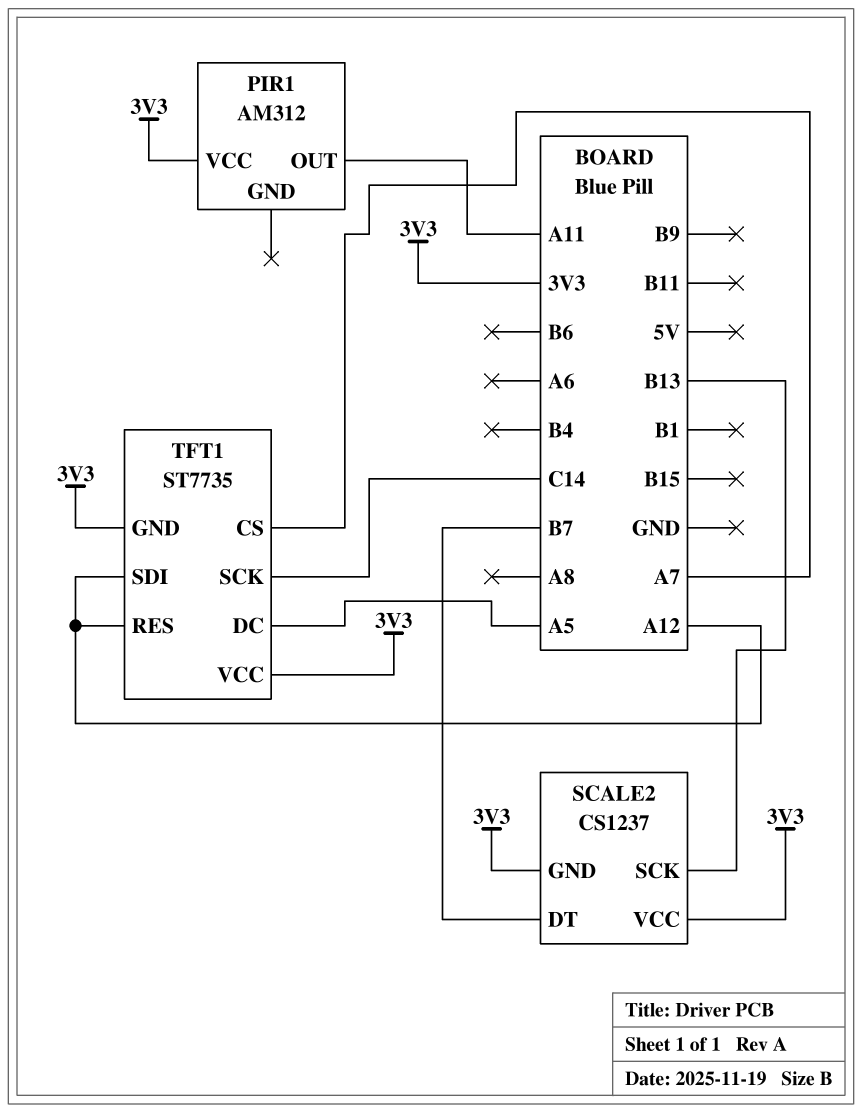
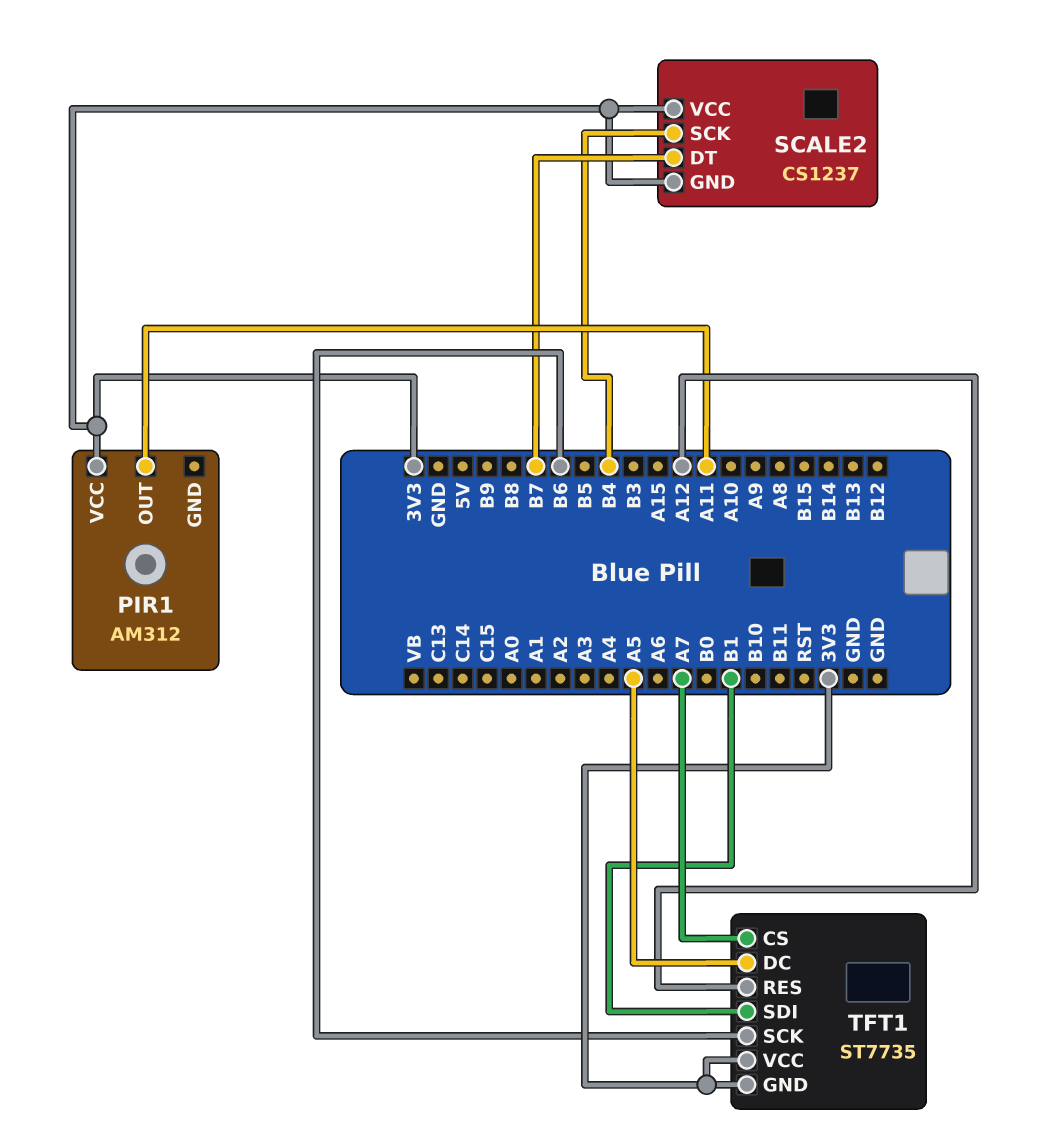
SCALE2 pin SCK: B13 -> B4
TFT1 pin SCK: C14 -> B6
TFT1 pin SDI: A12 -> B1

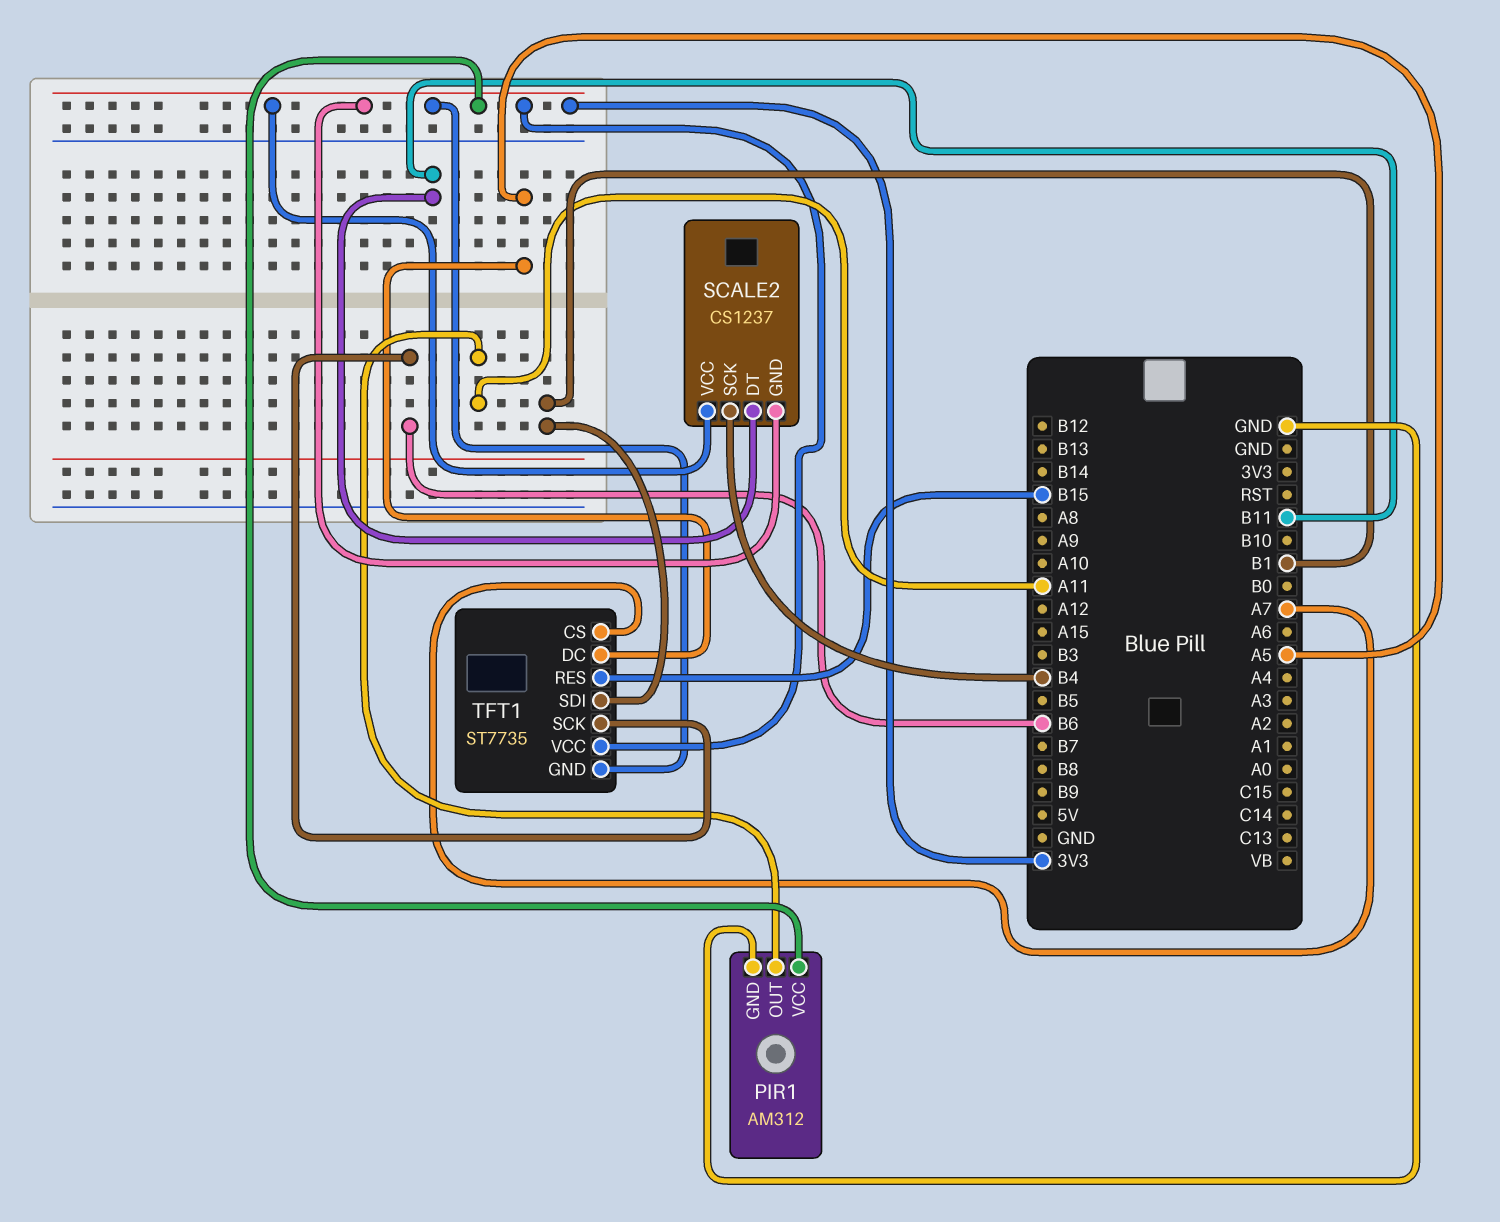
PIR1 pin GND: none -> GND
SCALE2 pin DT: B7 -> B11
TFT1 pin RES: A12 -> B15

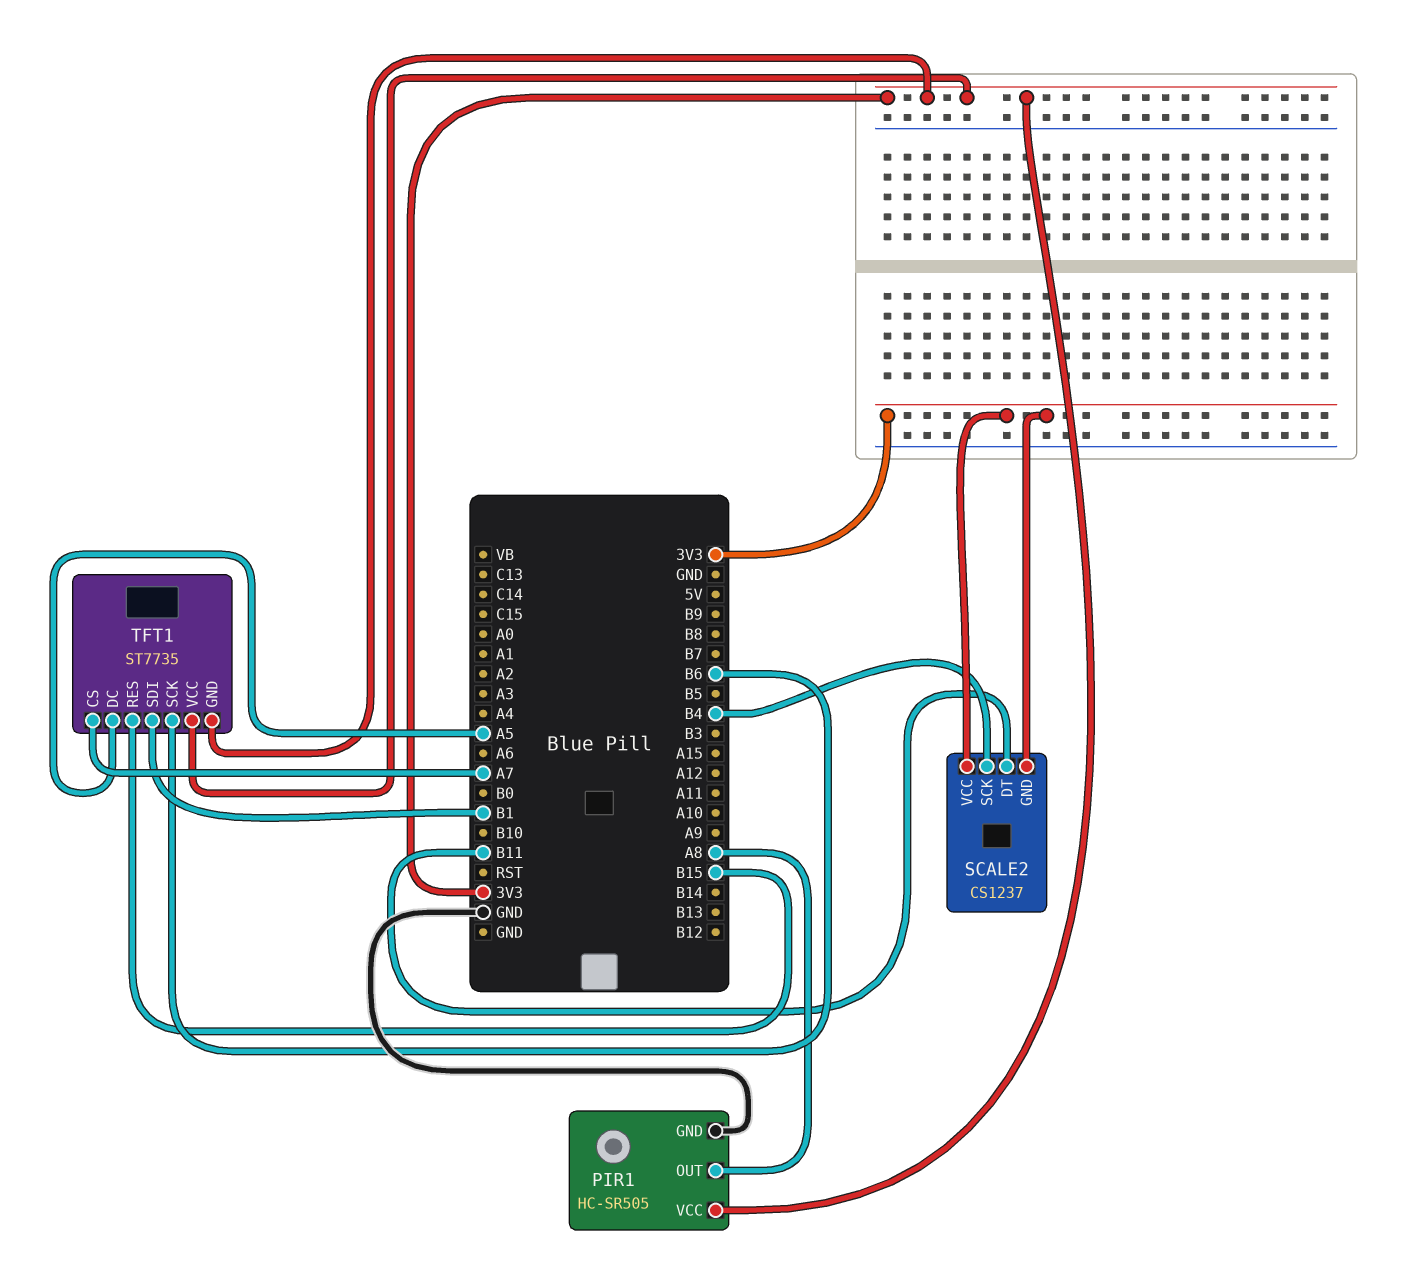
PIR1: AM312 -> HC-SR505
PIR1 pin OUT: A11 -> A8

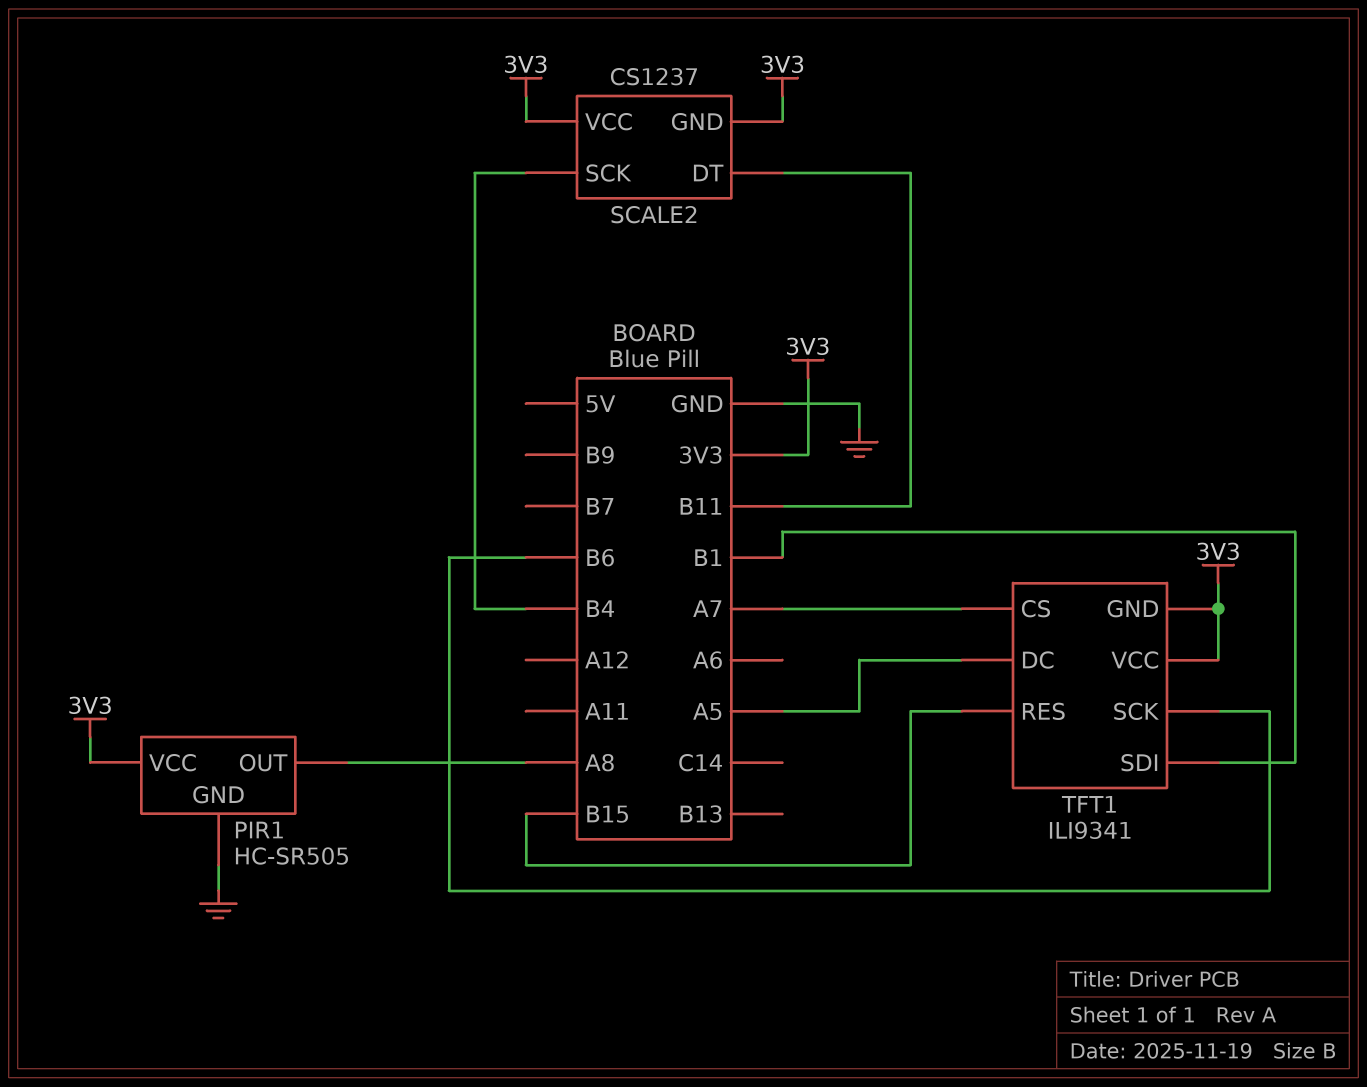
TFT1: ST7735 -> ILI9341

